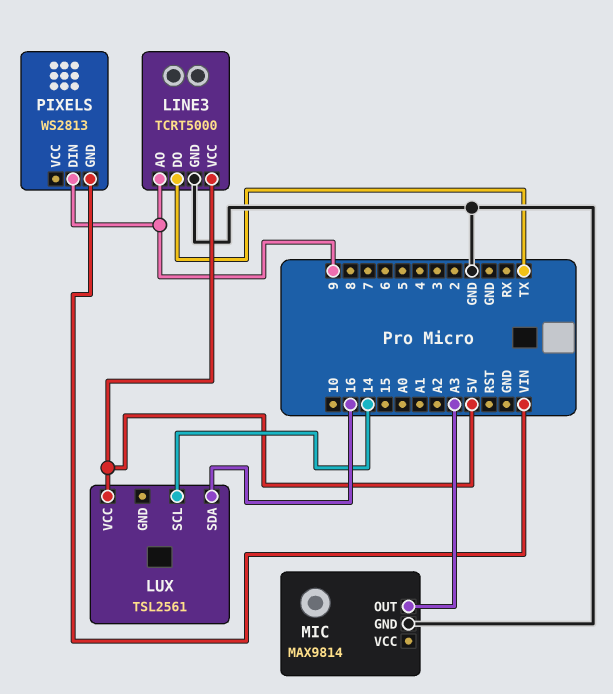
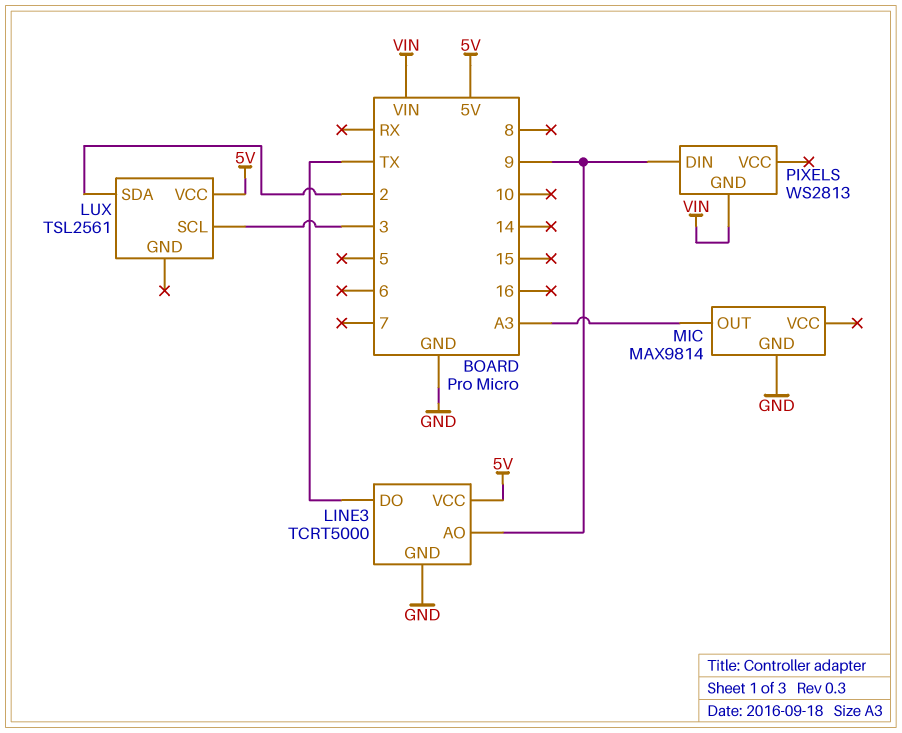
LUX pin SCL: 14 -> 3
LUX pin SDA: 16 -> 2

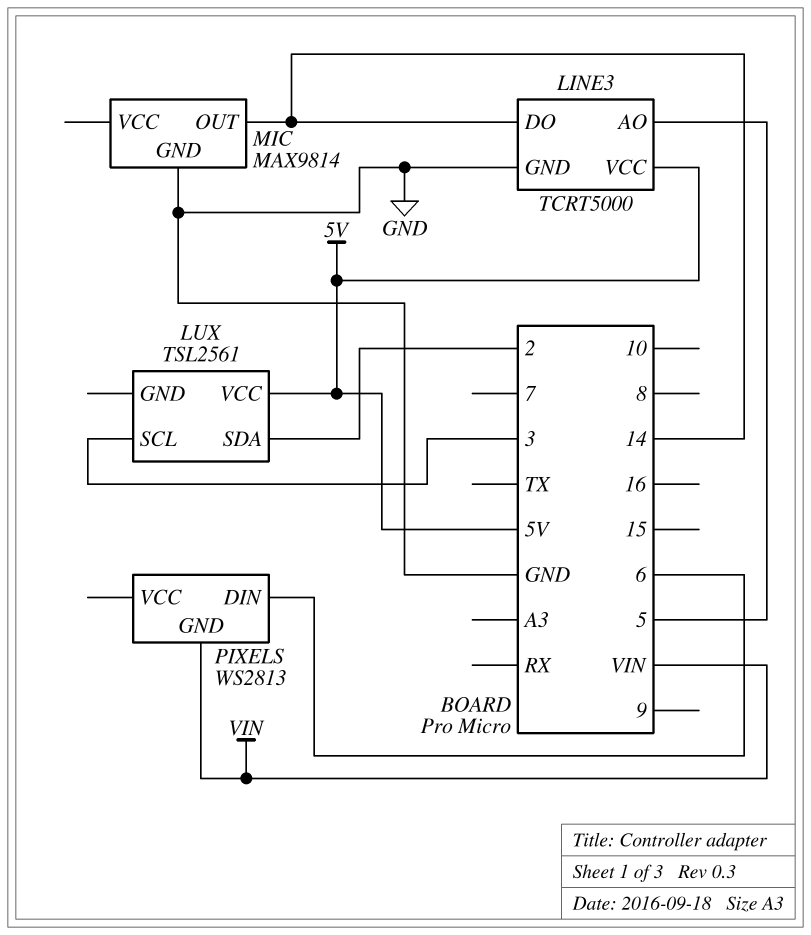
LINE3 pin AO: 9 -> 5
LINE3 pin DO: TX -> 14
MIC pin OUT: A3 -> 14
PIXELS pin DIN: 9 -> 6

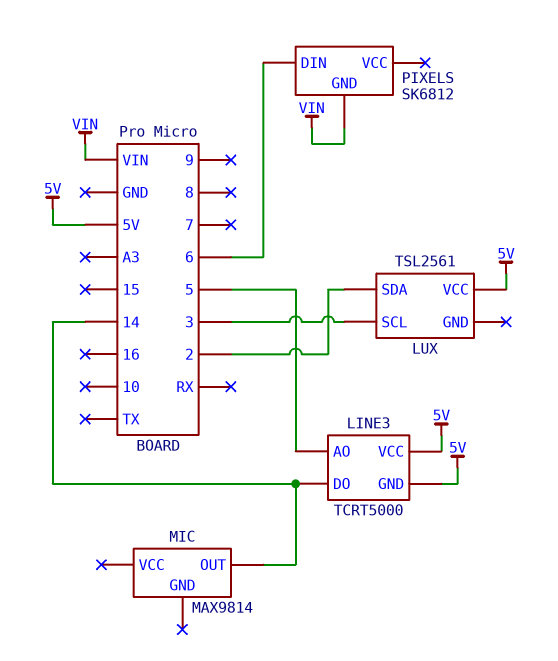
LINE3 pin GND: GND -> 5V
MIC pin GND: GND -> none
PIXELS: WS2813 -> SK6812

